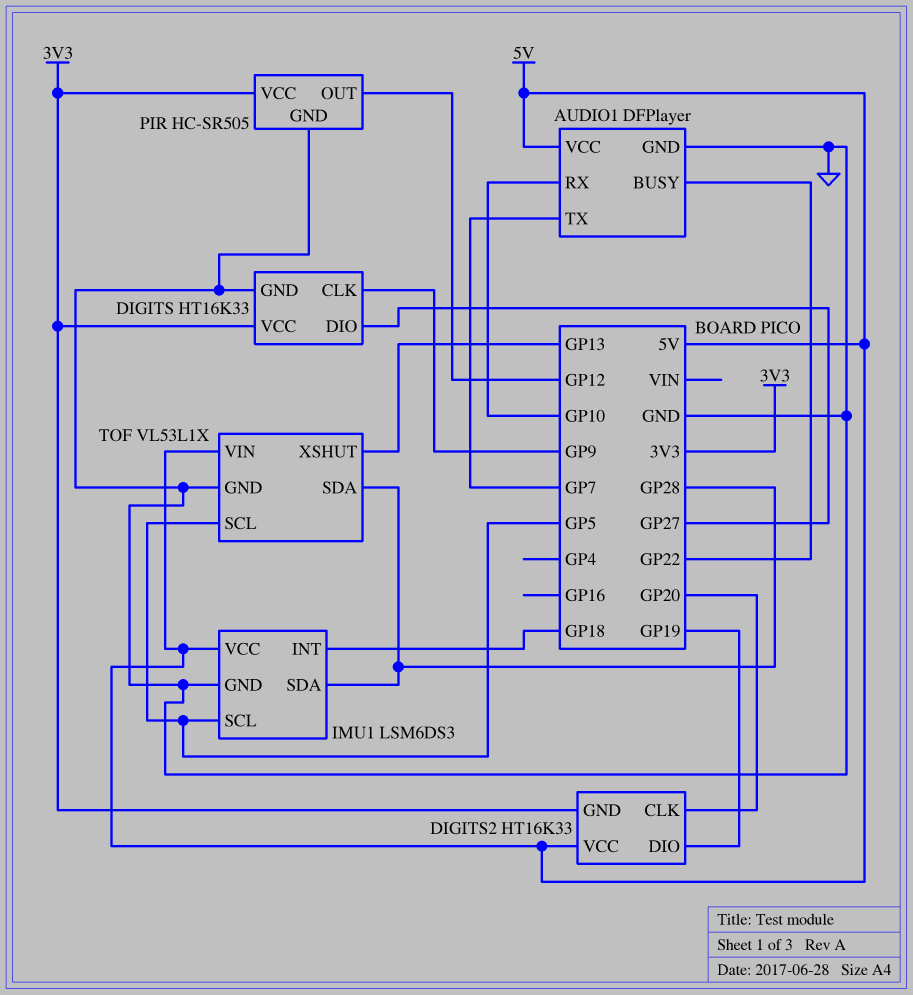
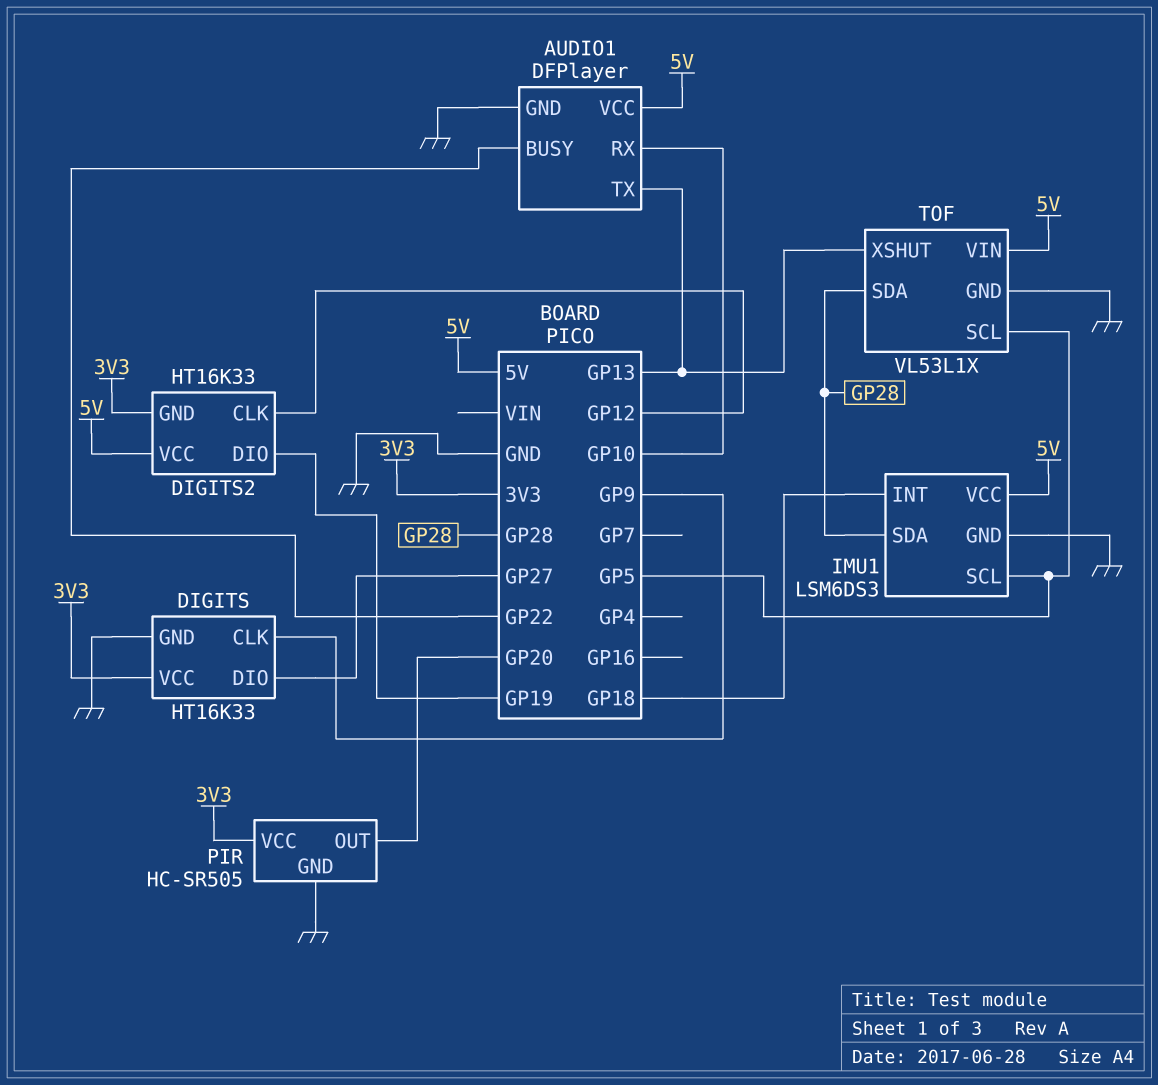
AUDIO1 pin TX: GP7 -> GP13
DIGITS2 pin CLK: GP20 -> GP12
PIR pin OUT: GP12 -> GP20

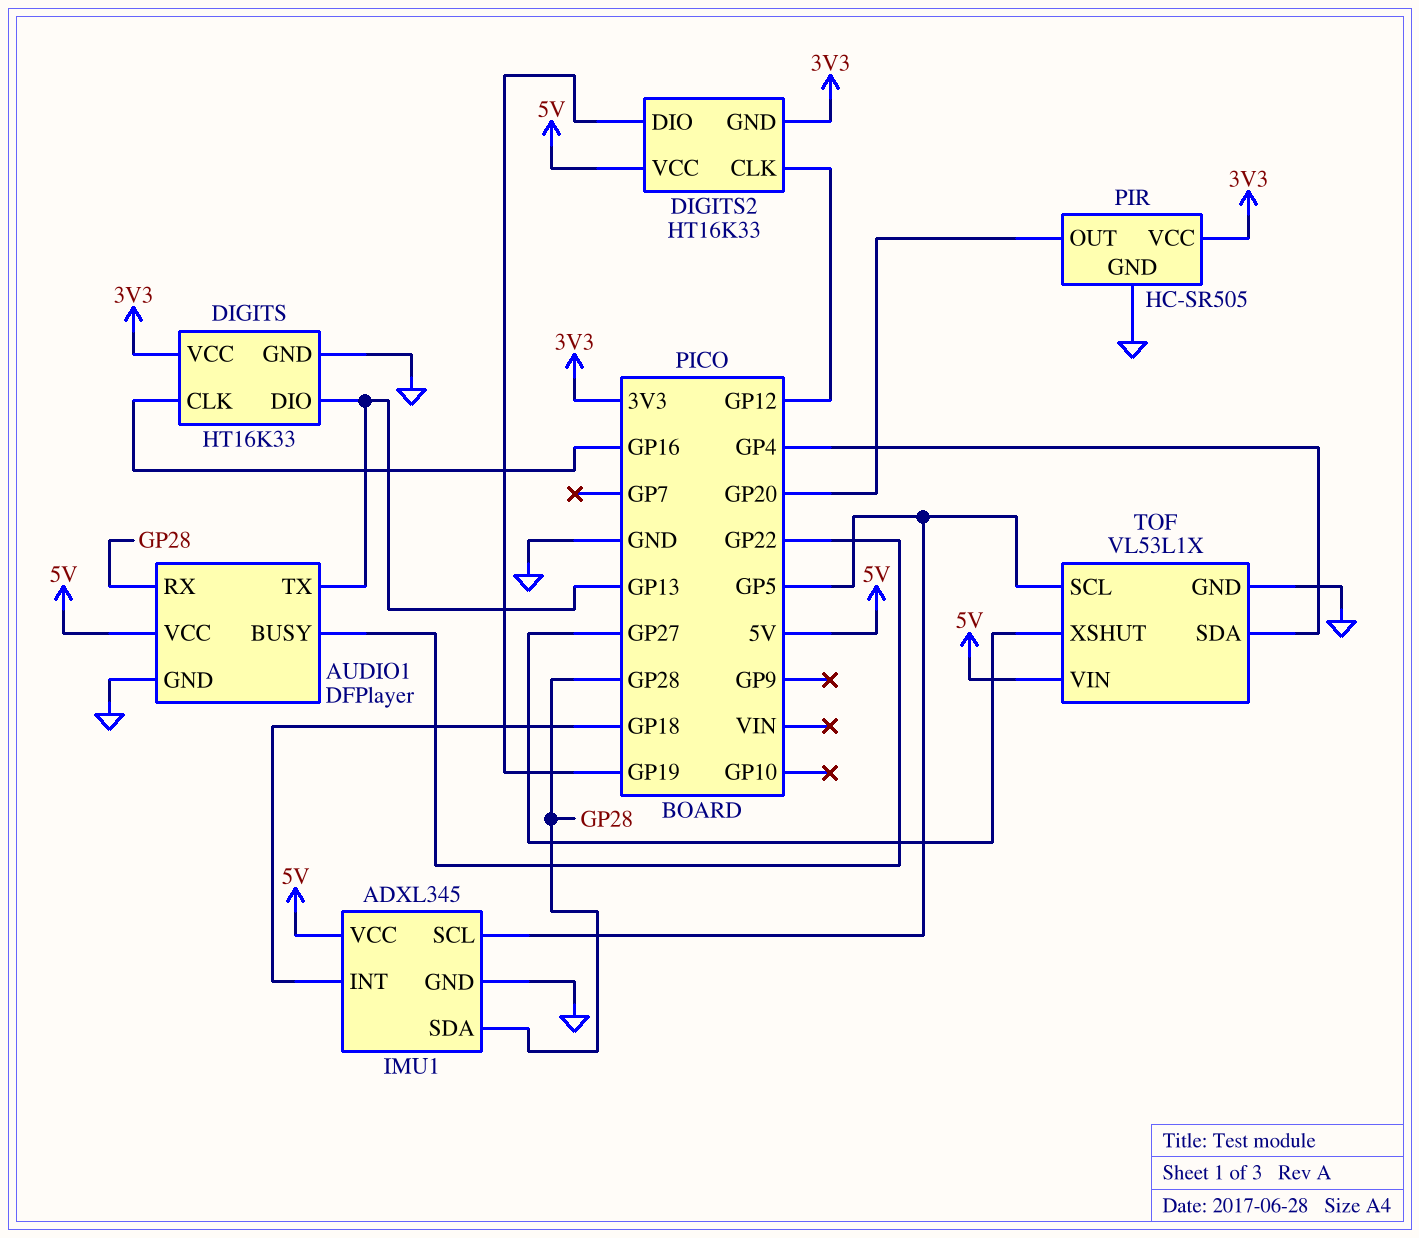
AUDIO1 pin RX: GP10 -> GP28
DIGITS pin CLK: GP9 -> GP16
DIGITS pin DIO: GP27 -> GP13
IMU1: LSM6DS3 -> ADXL345
TOF pin SDA: GP28 -> GP4
TOF pin XSHUT: GP13 -> GP27

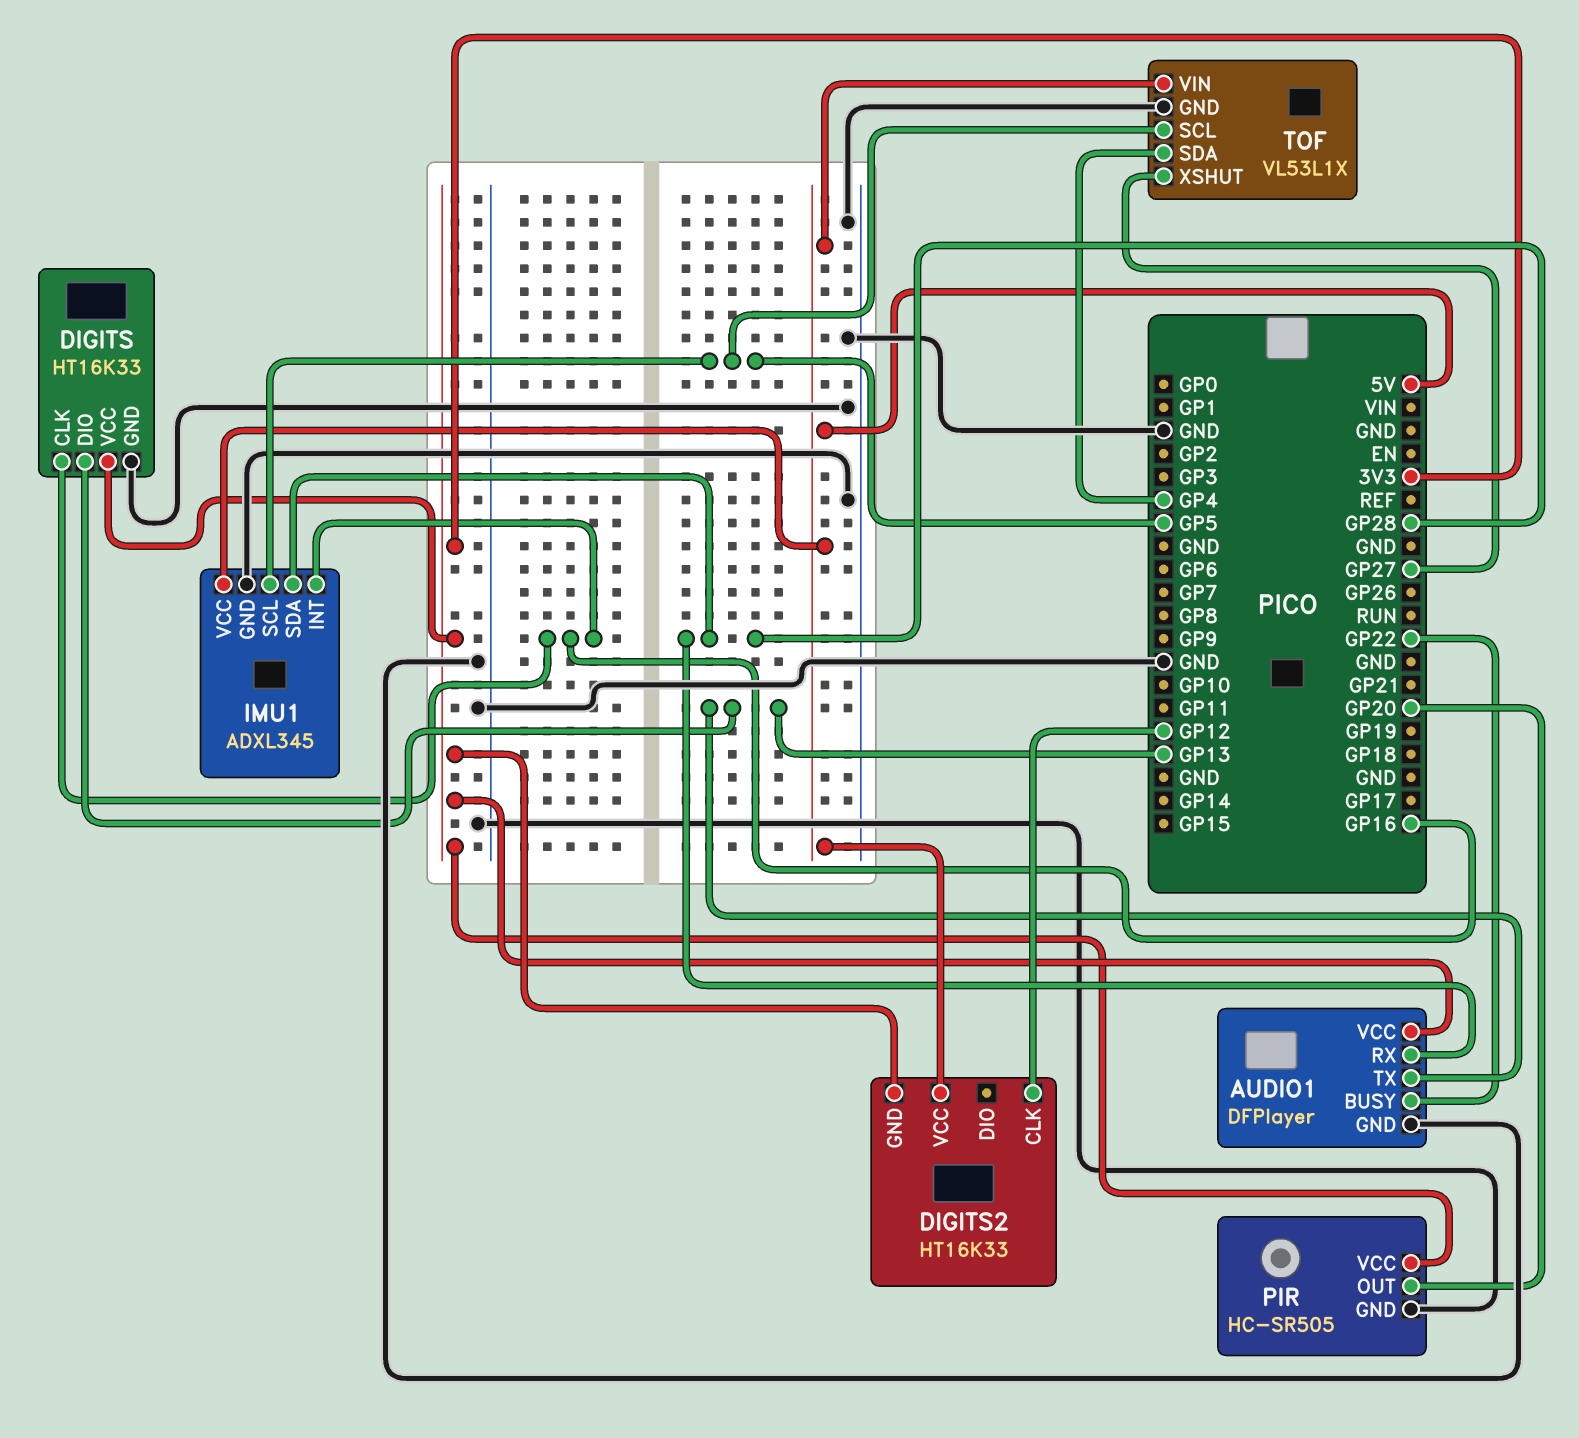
AUDIO1 pin VCC: 5V -> 3V3
DIGITS2 pin DIO: GP19 -> none
IMU1 pin INT: GP18 -> GP16

